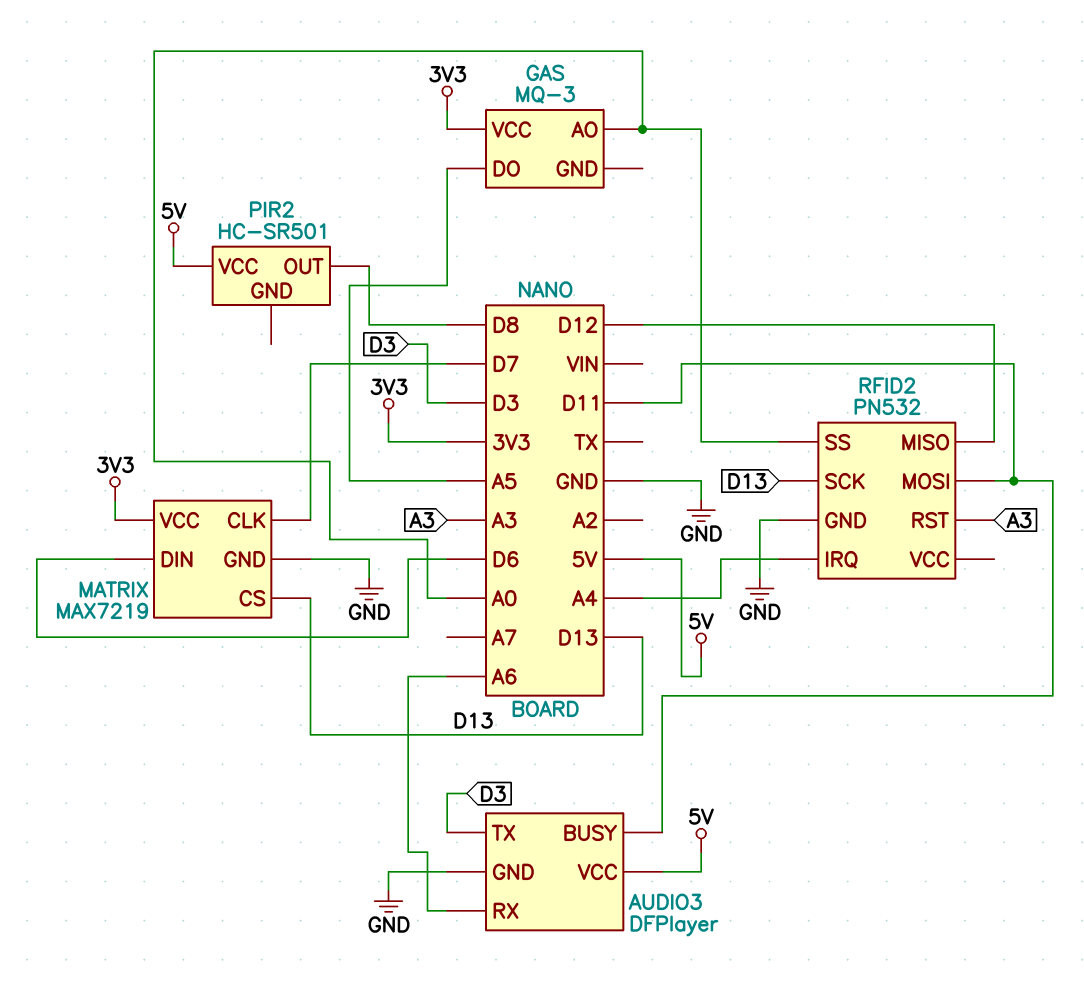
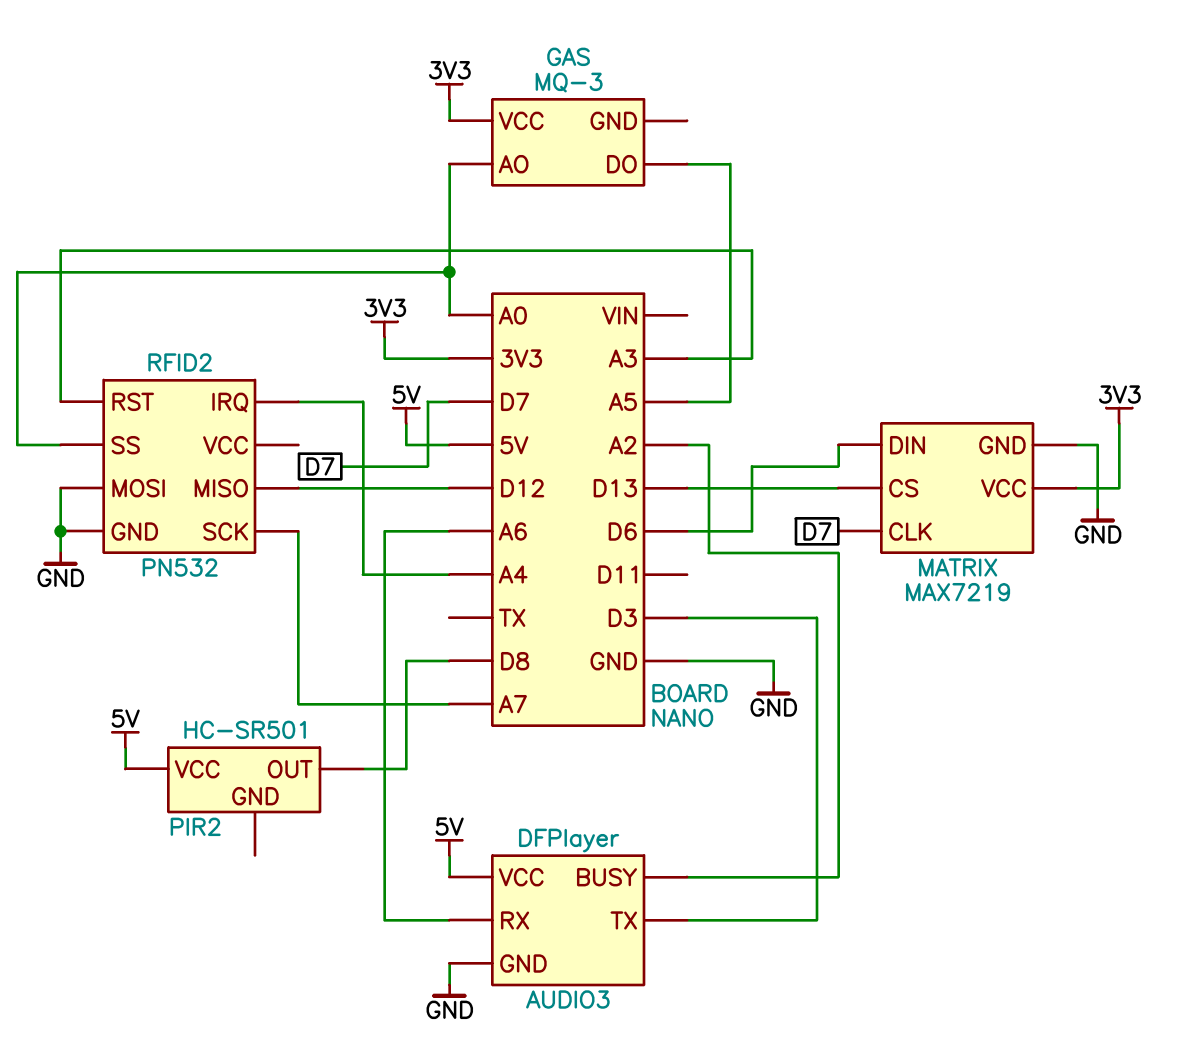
AUDIO3 pin BUSY: D11 -> A2
RFID2 pin MOSI: D11 -> GND
RFID2 pin SCK: D13 -> A7

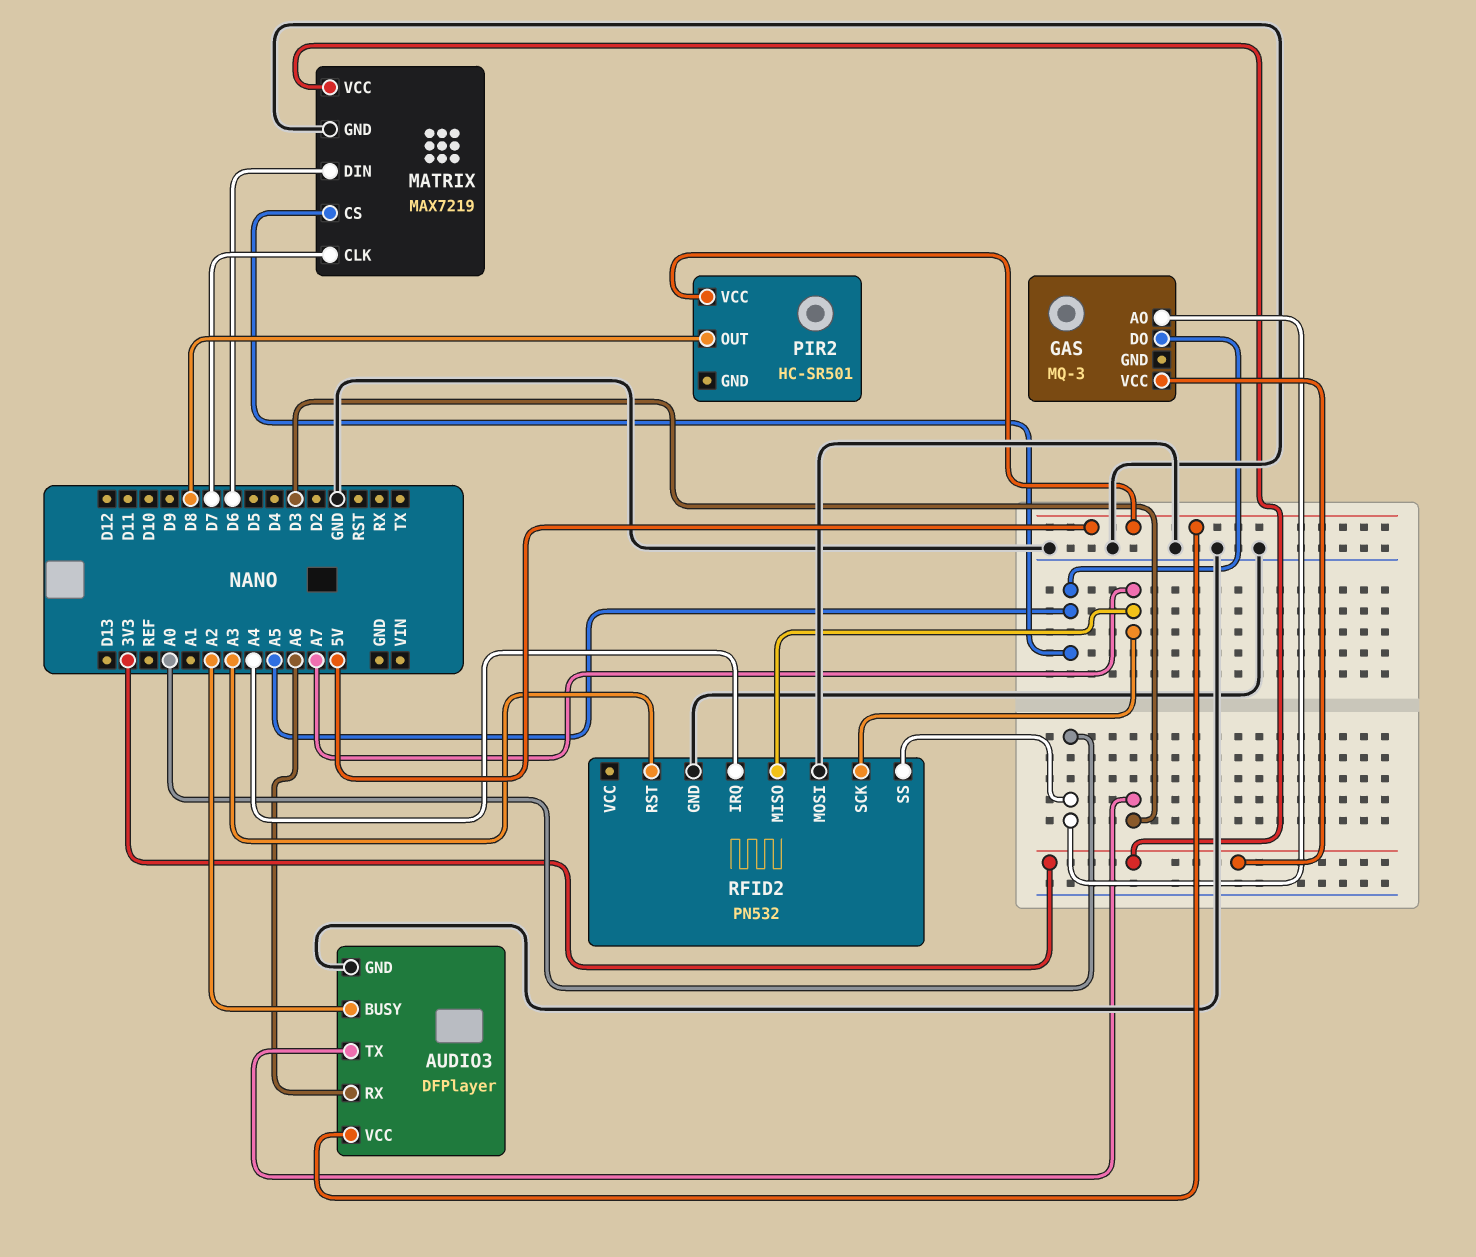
MATRIX pin CS: D13 -> A5
RFID2 pin MISO: D12 -> A7

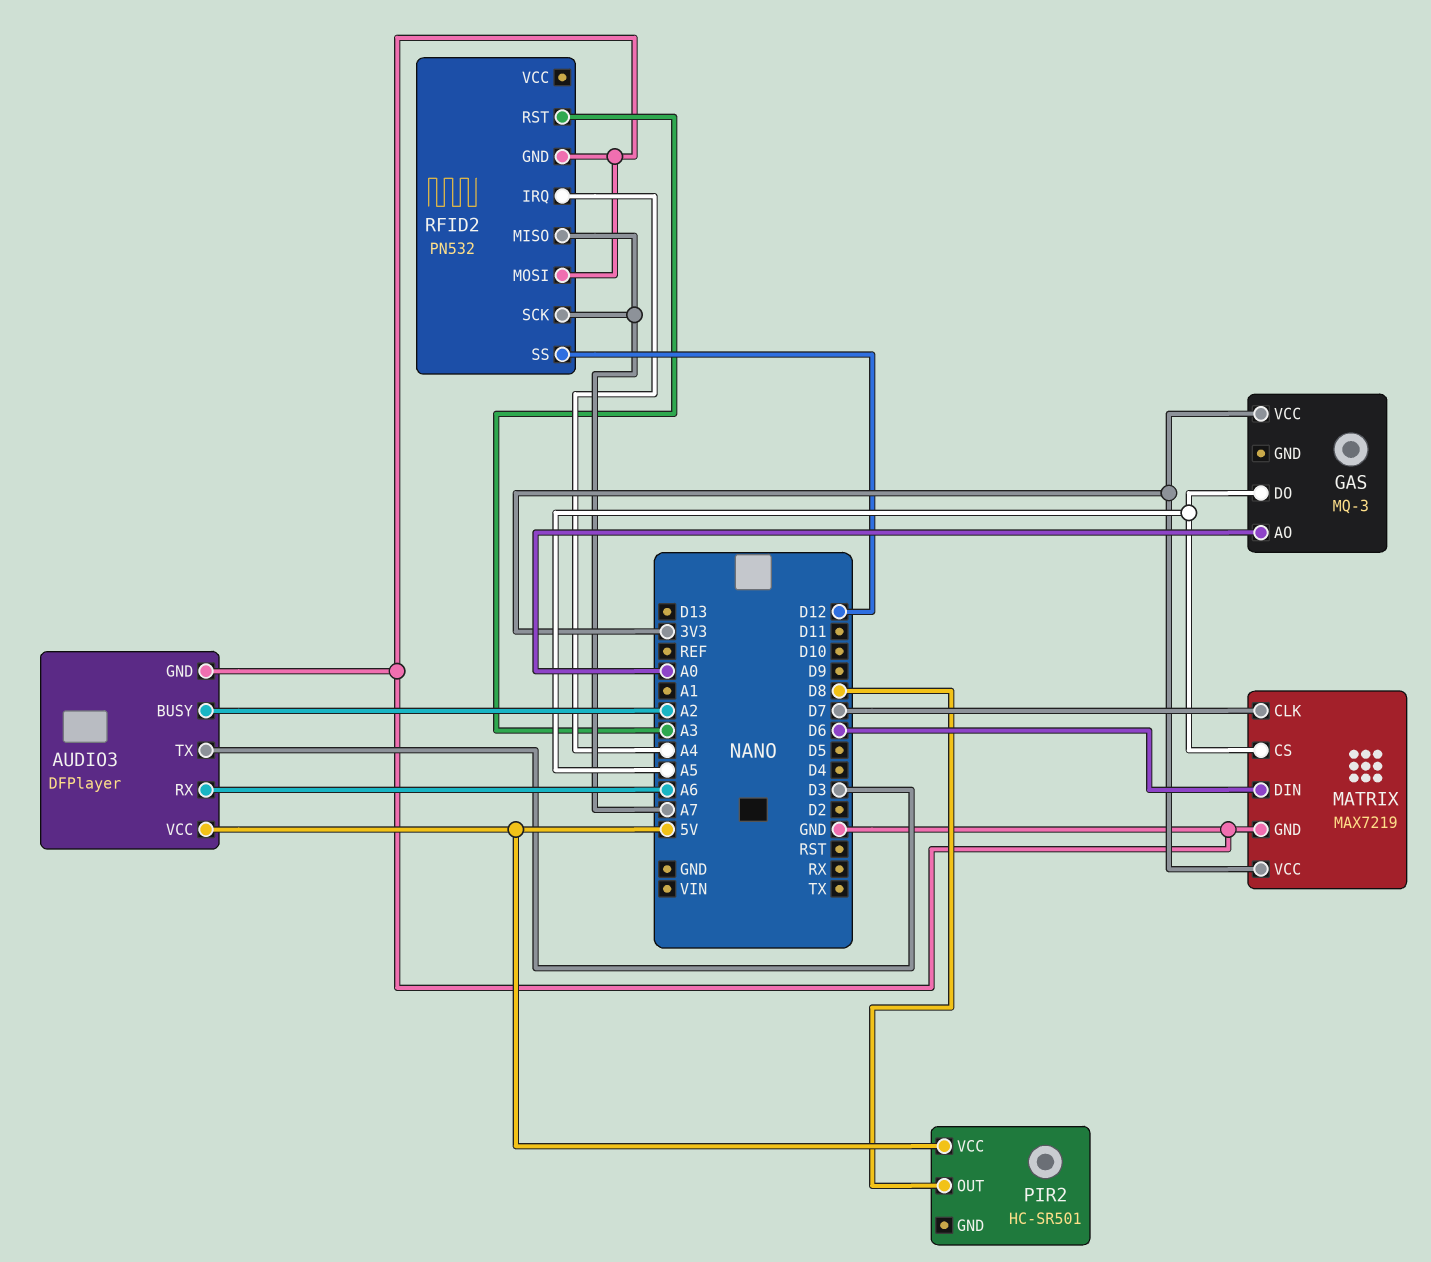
RFID2 pin SS: A0 -> D12

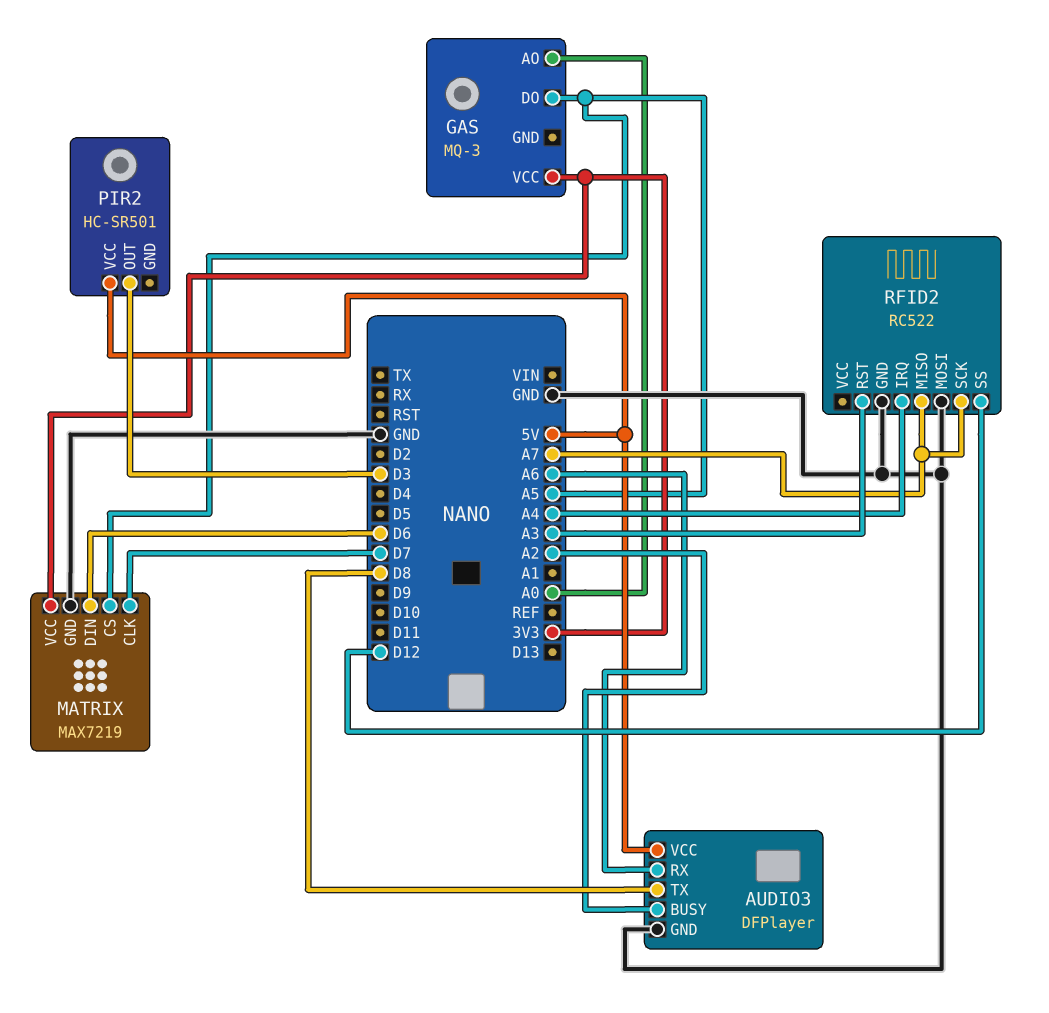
AUDIO3 pin TX: D3 -> D8
PIR2 pin OUT: D8 -> D3
RFID2: PN532 -> RC522

